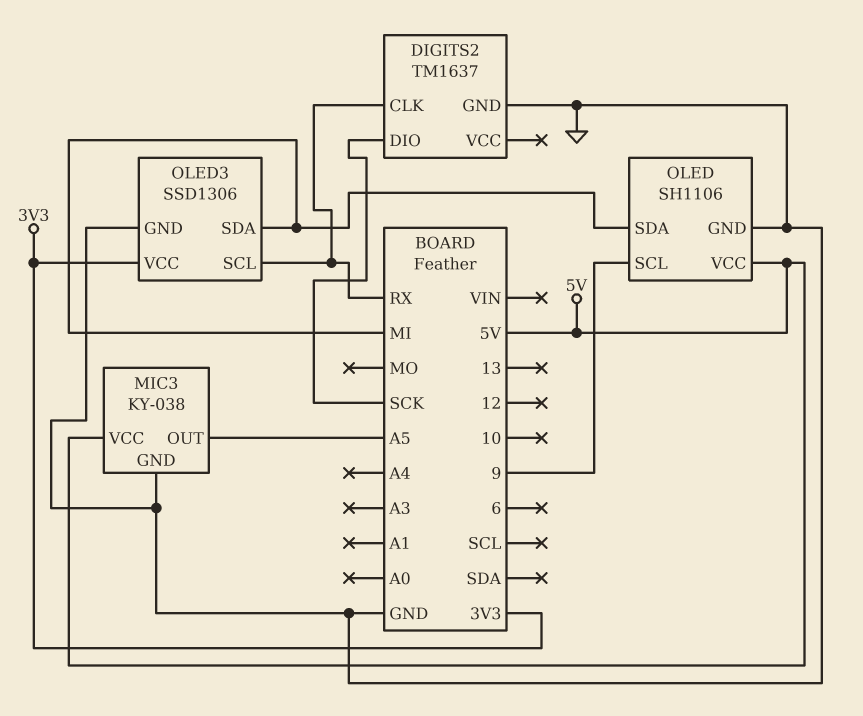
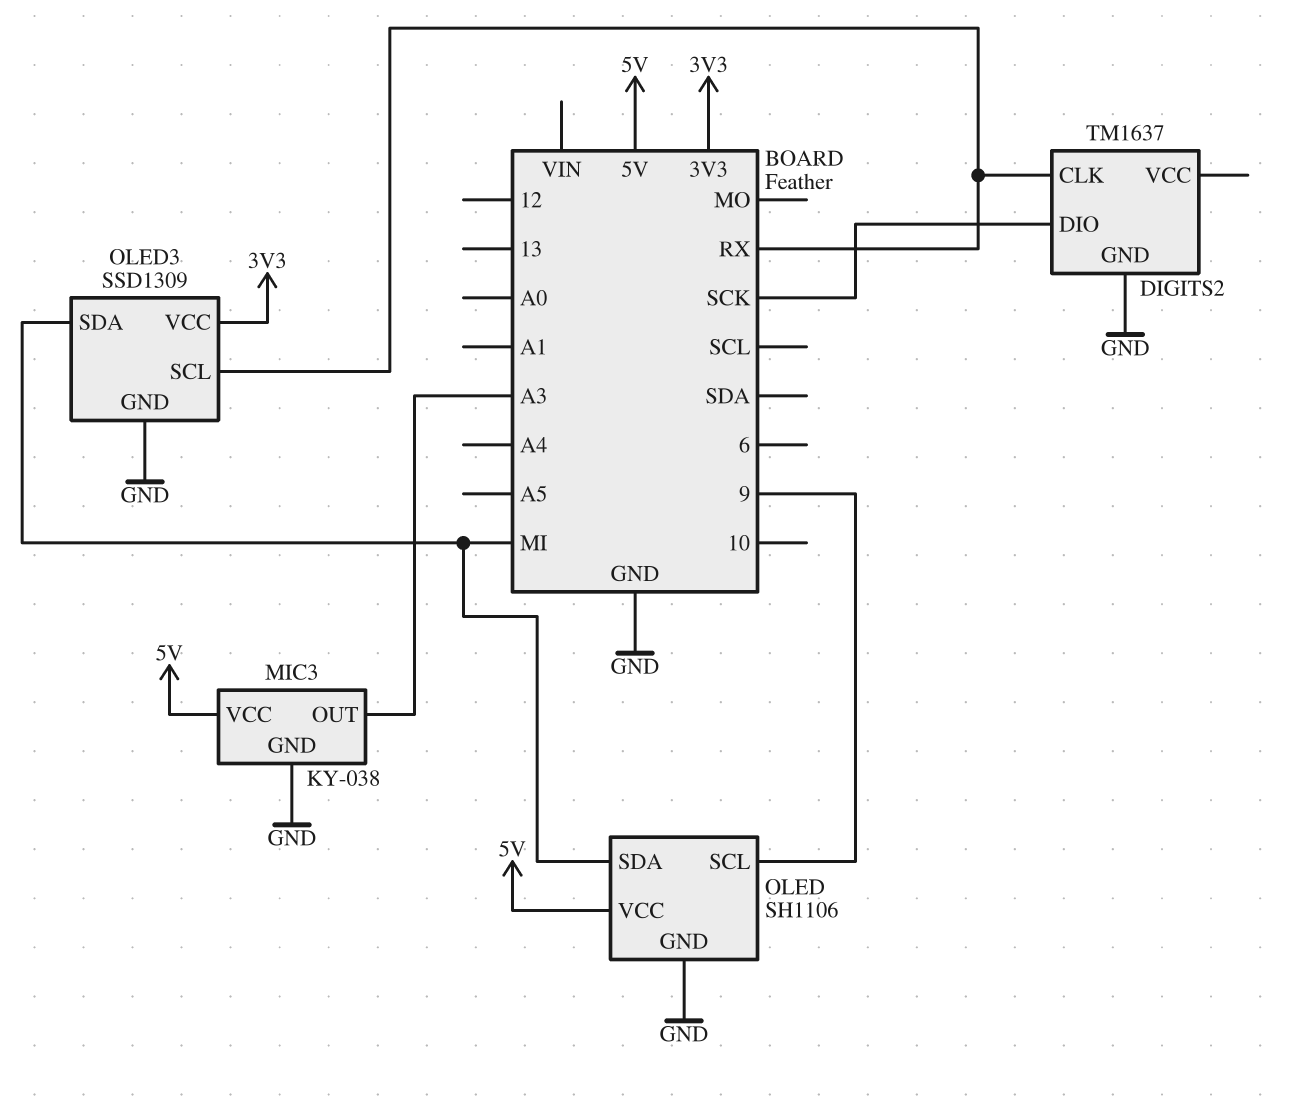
MIC3 pin OUT: A5 -> A3
OLED3: SSD1306 -> SSD1309

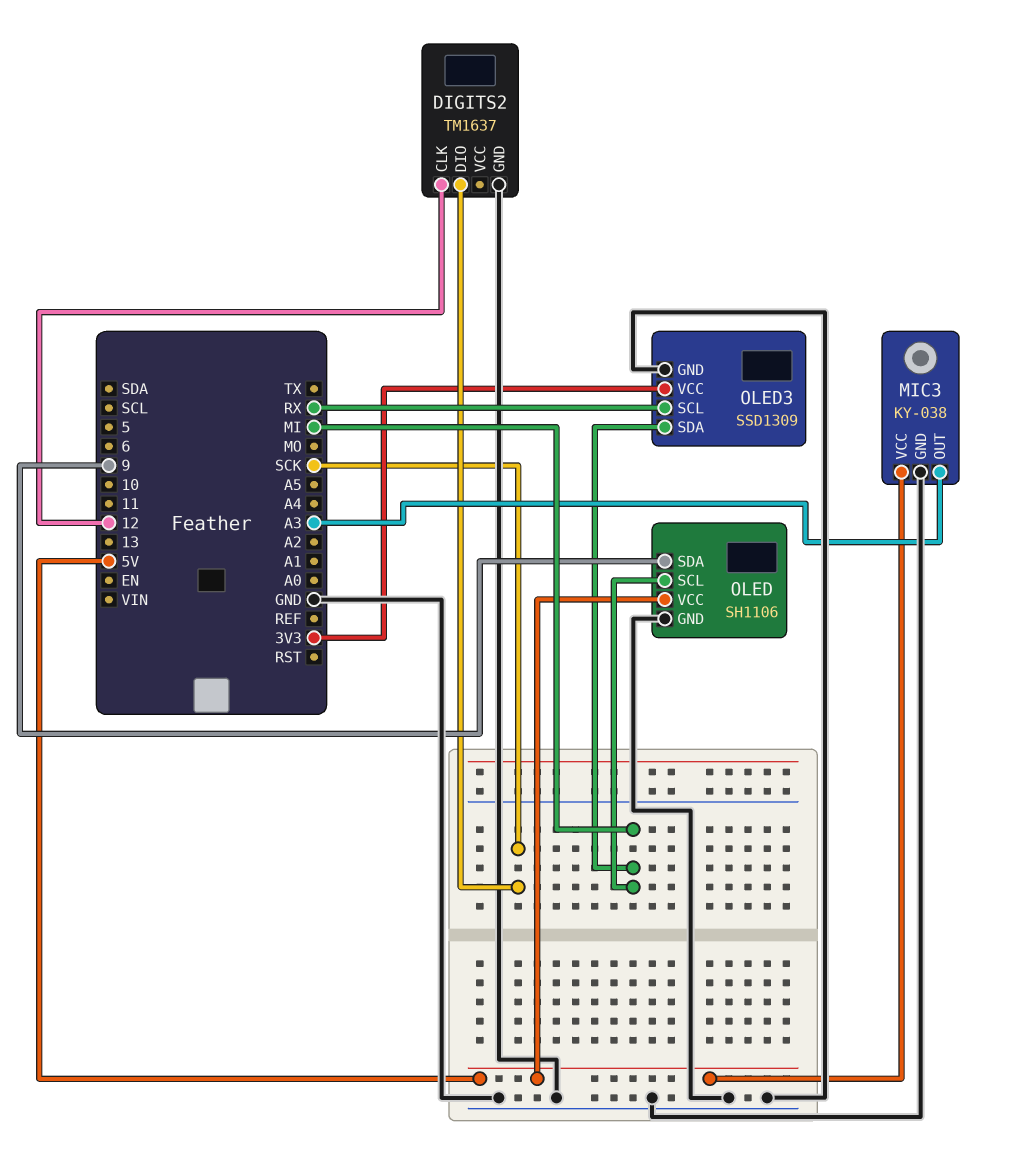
DIGITS2 pin CLK: RX -> 12
OLED pin SCL: 9 -> MI
OLED pin SDA: MI -> 9

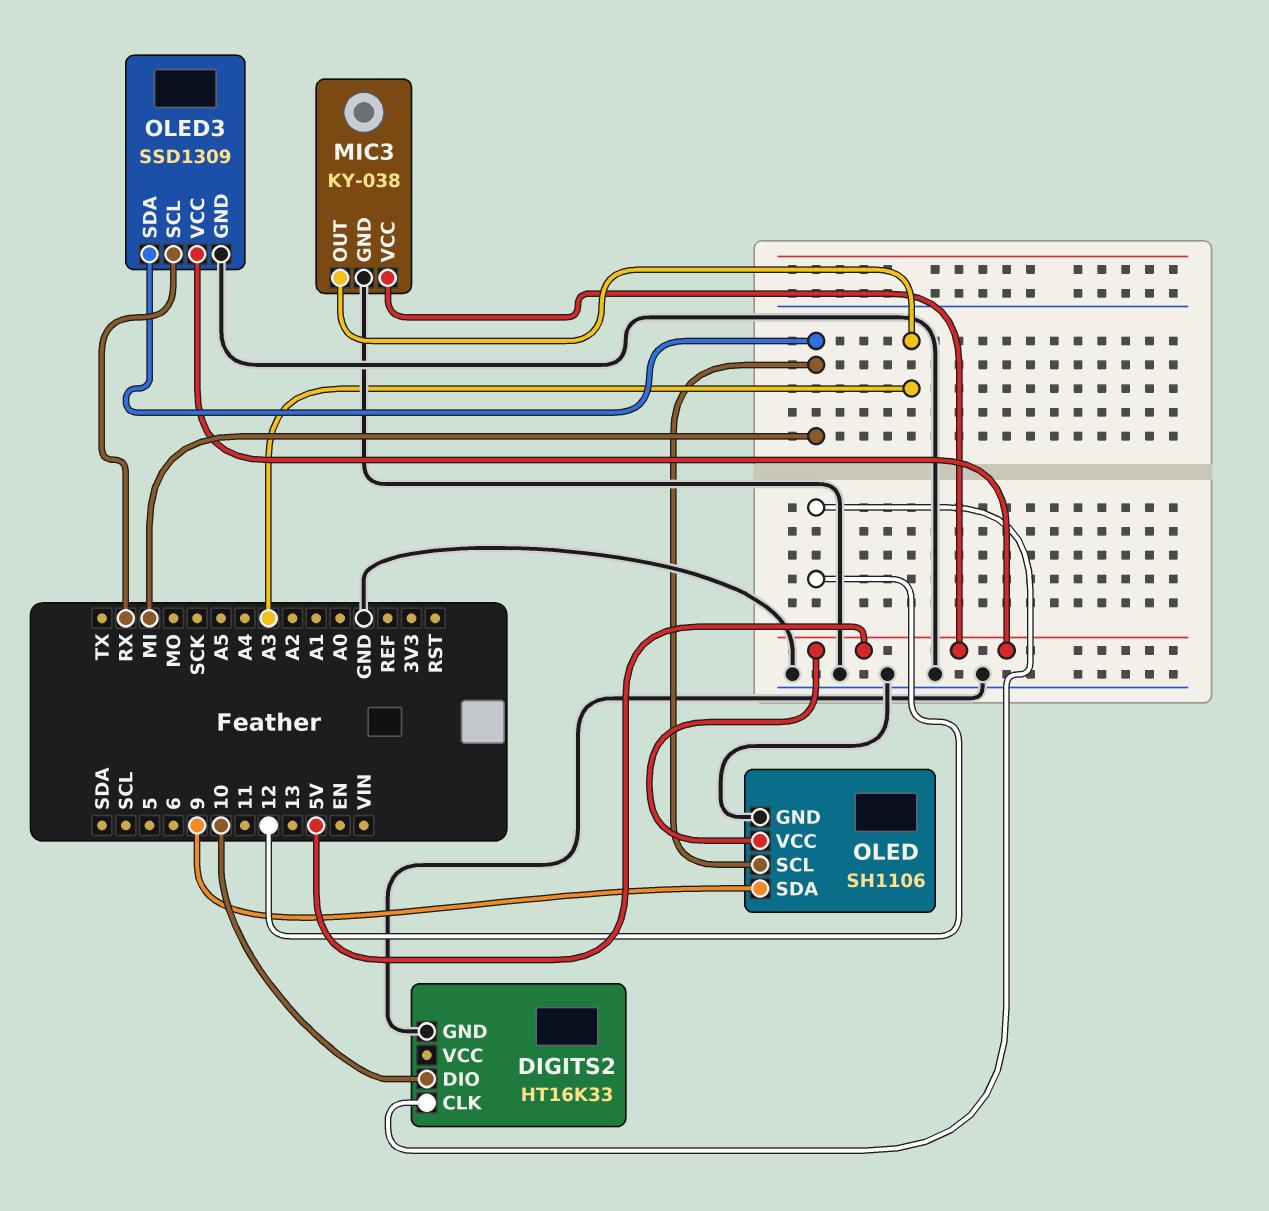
DIGITS2: TM1637 -> HT16K33
DIGITS2 pin DIO: SCK -> 10
OLED3 pin VCC: 3V3 -> 5V

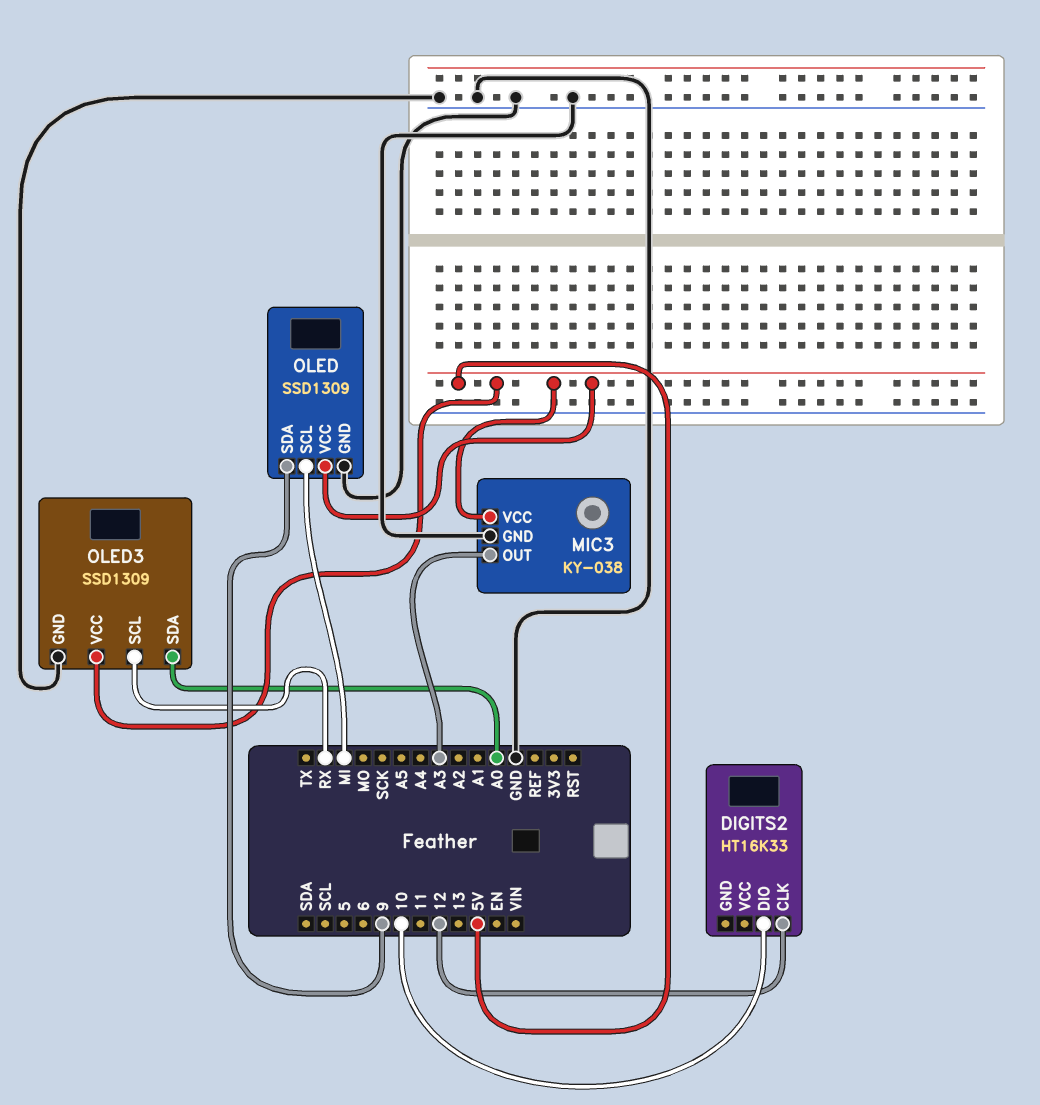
DIGITS2 pin GND: GND -> none
OLED: SH1106 -> SSD1309
OLED3 pin SDA: MI -> A0

